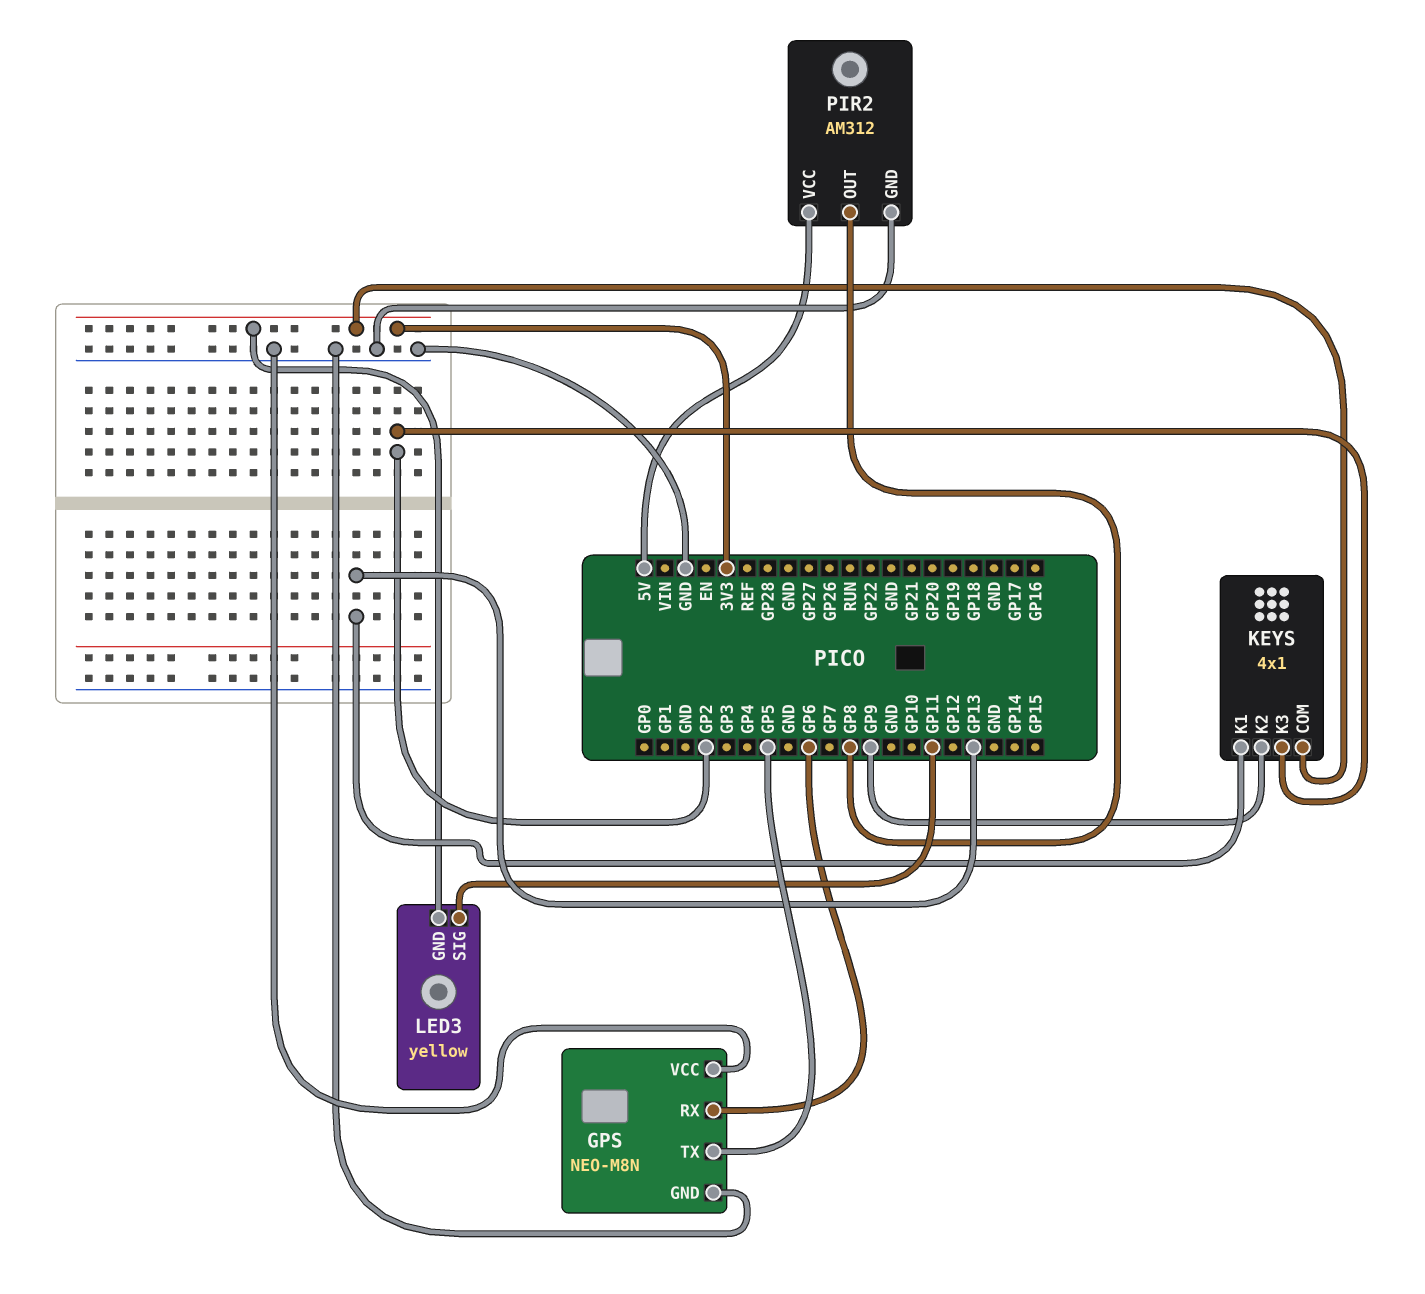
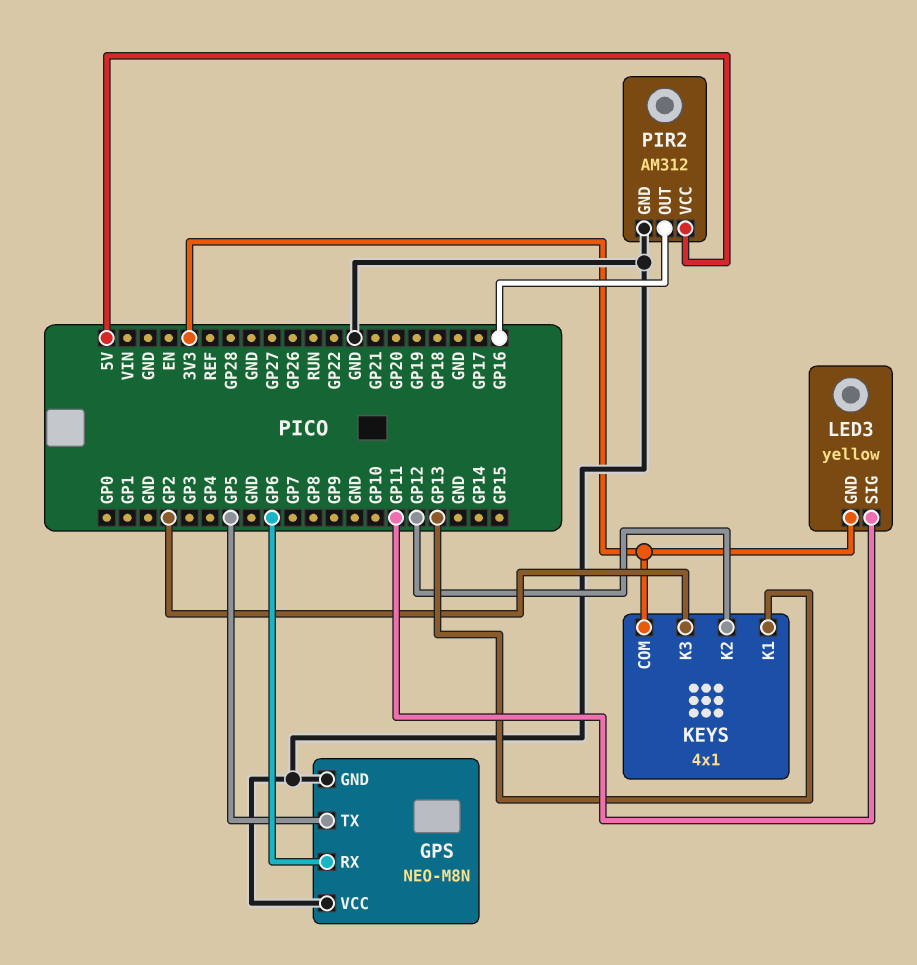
KEYS pin K2: GP9 -> GP12
PIR2 pin OUT: GP8 -> GP16

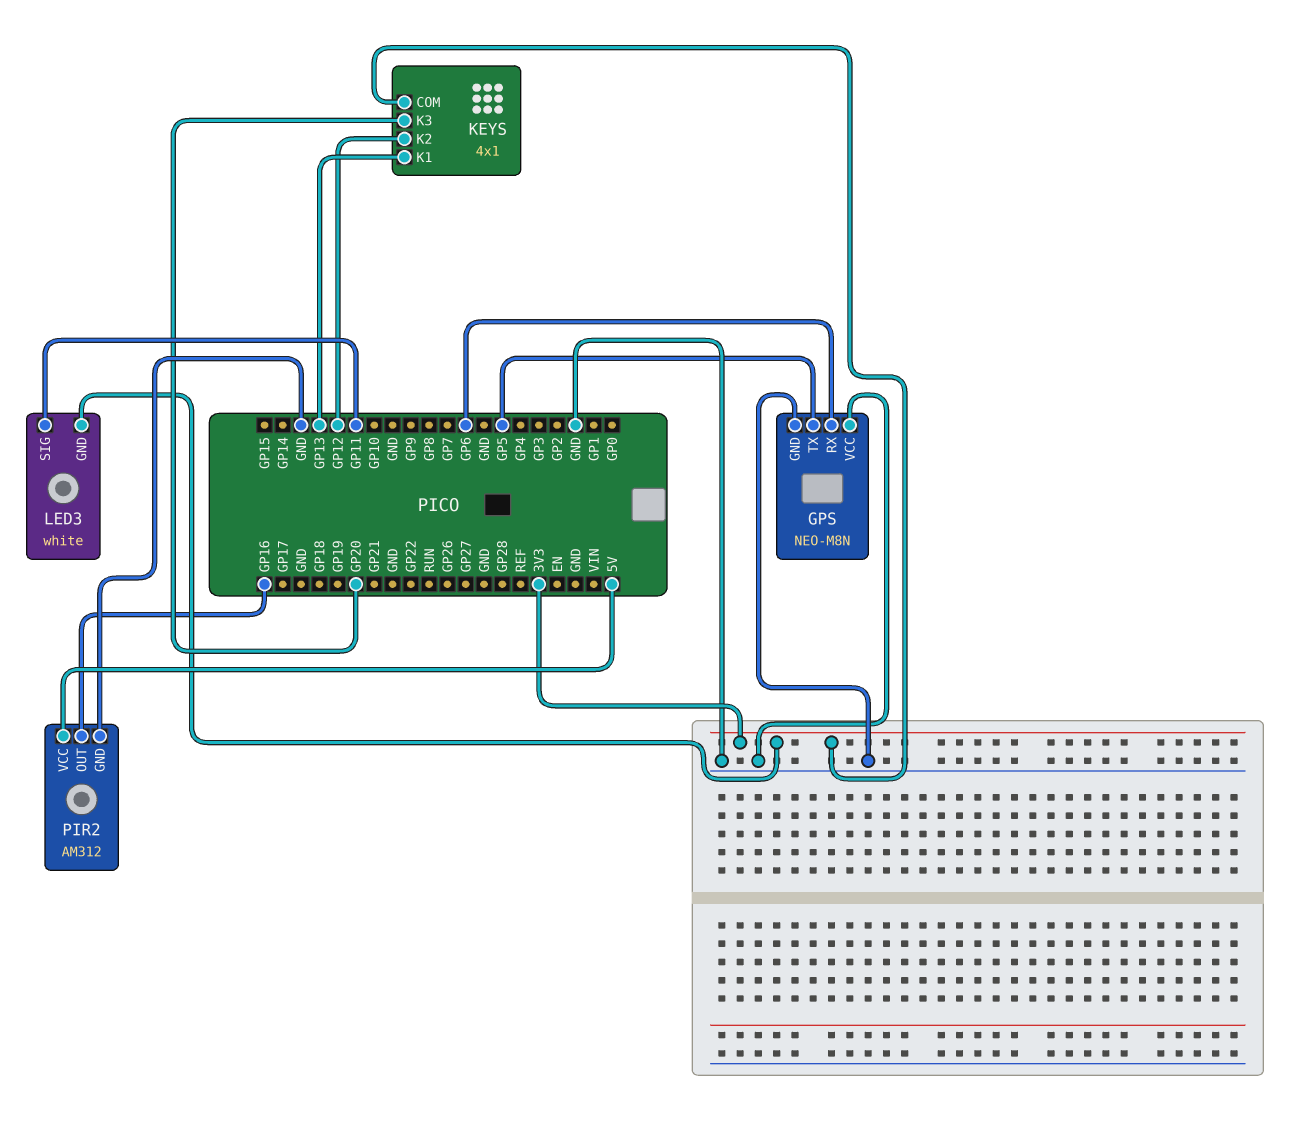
KEYS pin K3: GP2 -> GP20
LED3: yellow -> white

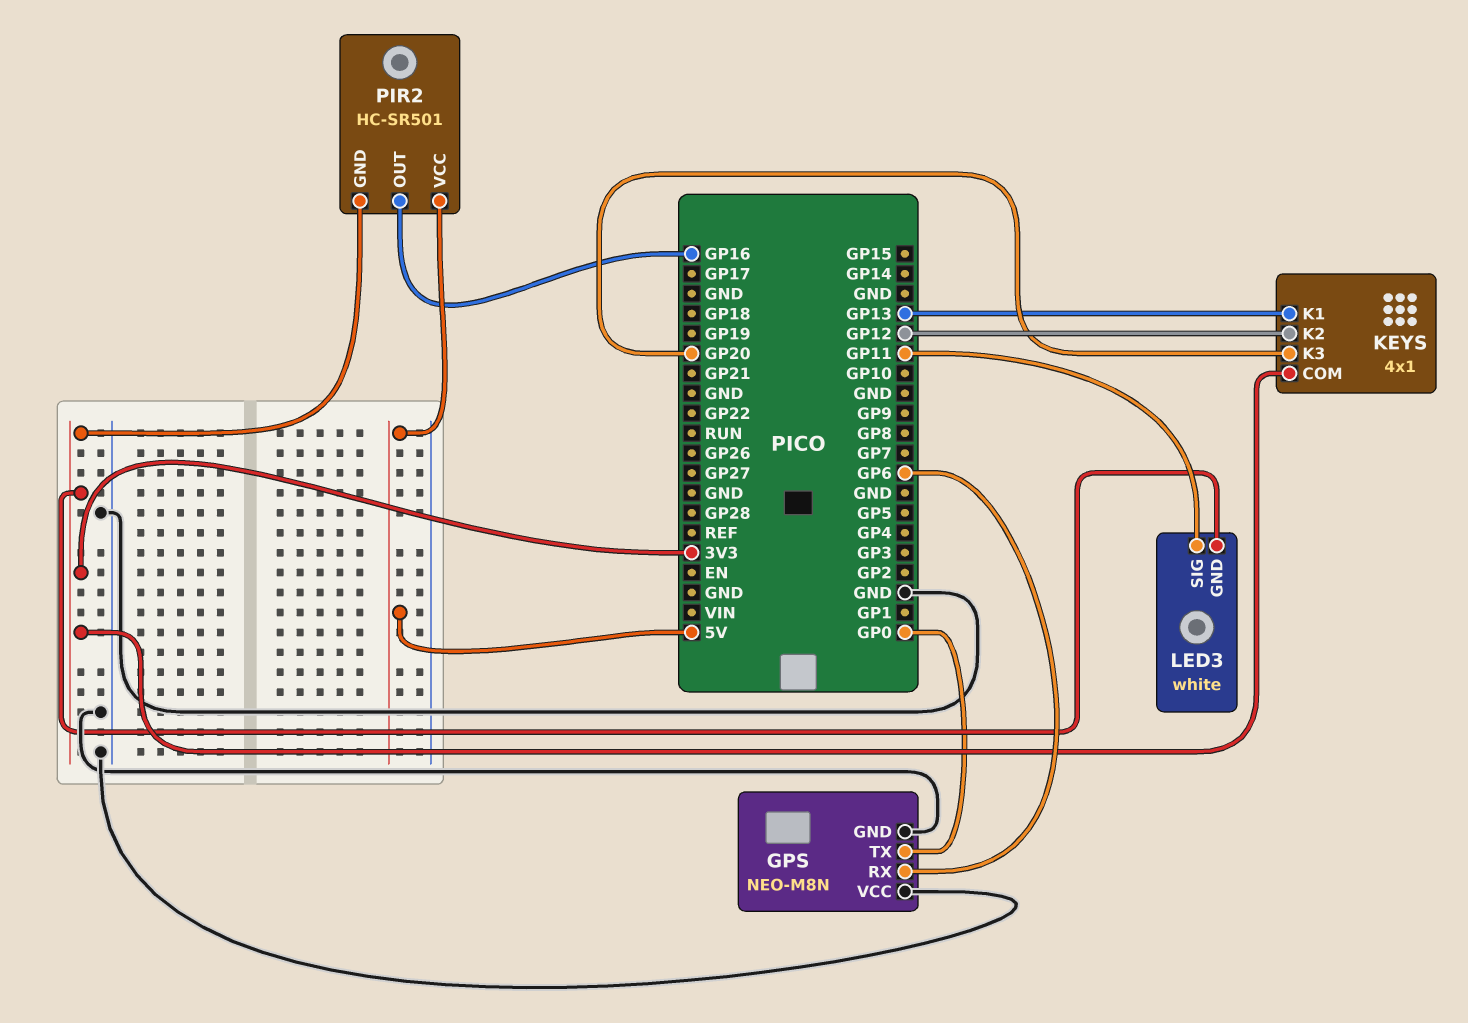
GPS pin TX: GP5 -> GP0
PIR2: AM312 -> HC-SR501
PIR2 pin GND: GND -> 3V3

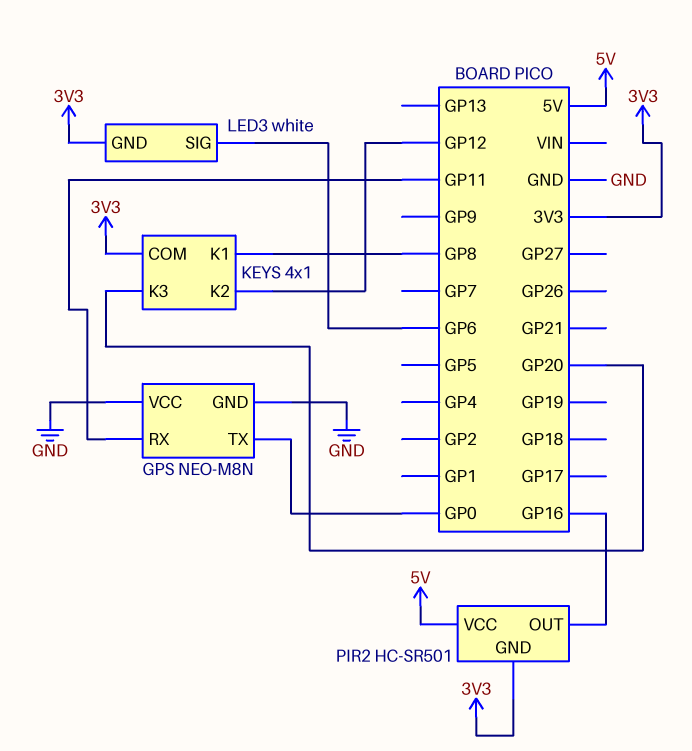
GPS pin RX: GP6 -> GP11
KEYS pin K1: GP13 -> GP8
LED3 pin SIG: GP11 -> GP6

